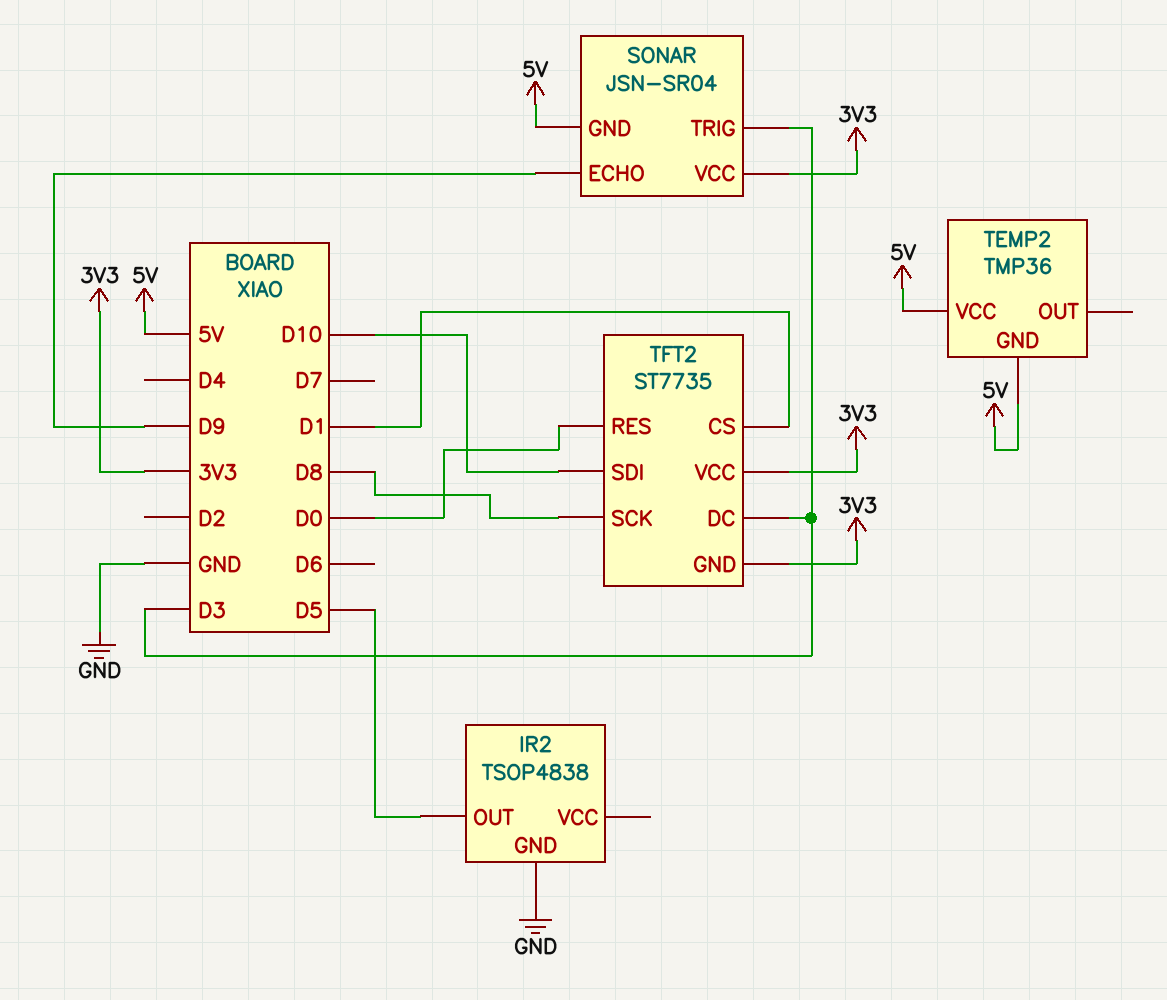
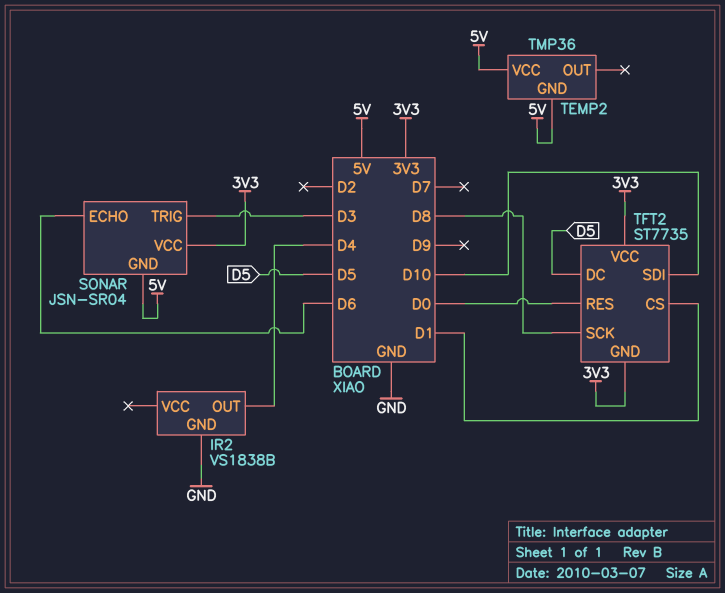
IR2: TSOP4838 -> VS1838B
IR2 pin OUT: D5 -> D4
SONAR pin ECHO: D9 -> D6
TFT2 pin DC: D3 -> D5

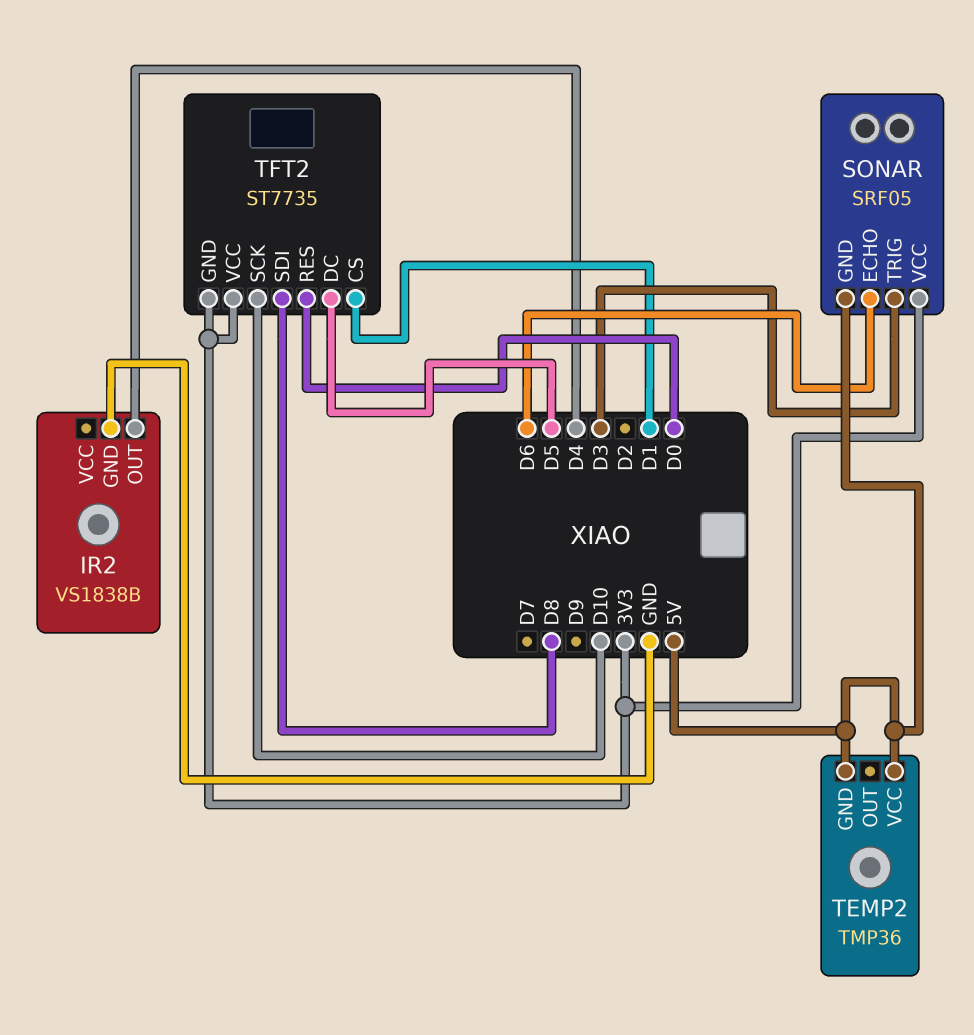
SONAR: JSN-SR04 -> SRF05
TFT2 pin SCK: D8 -> D10
TFT2 pin SDI: D10 -> D8

